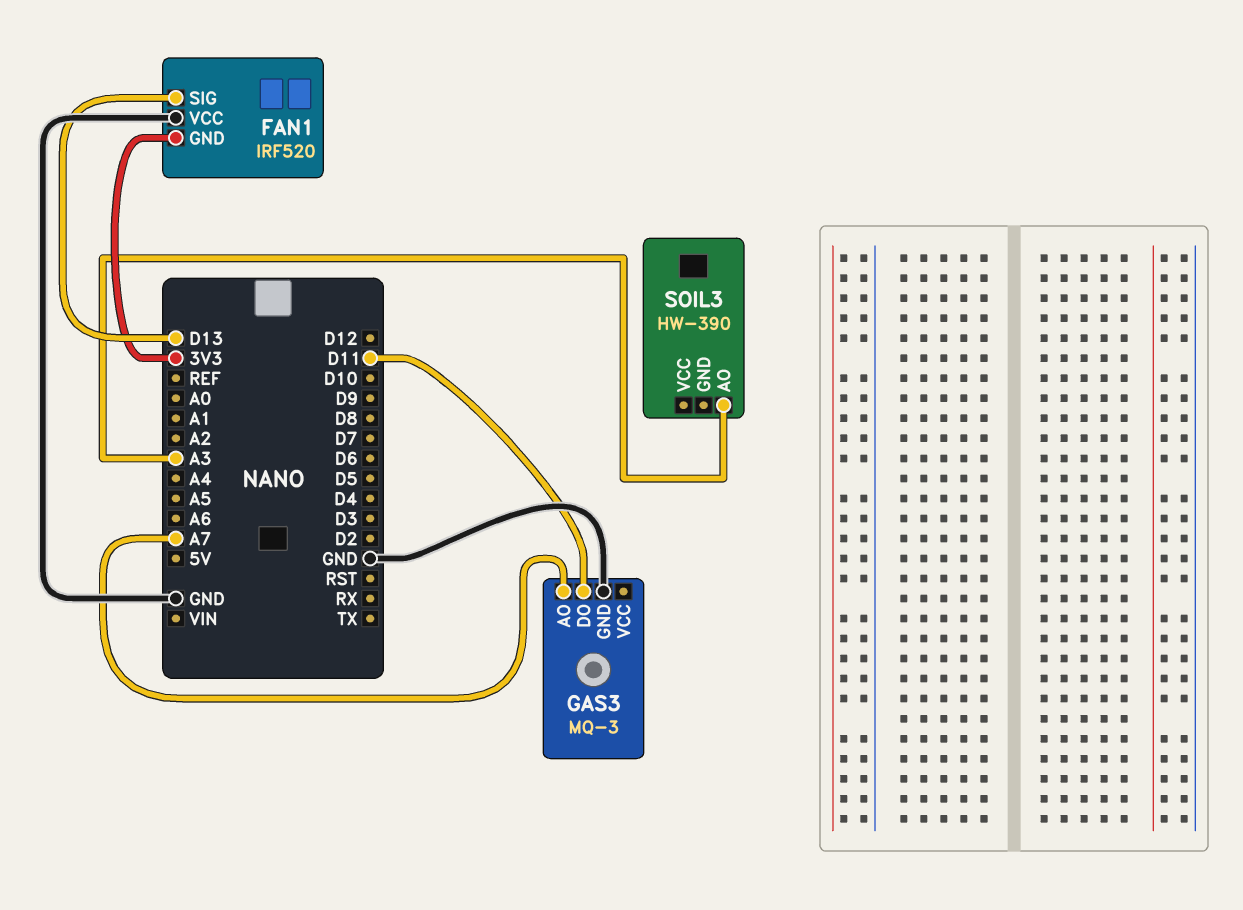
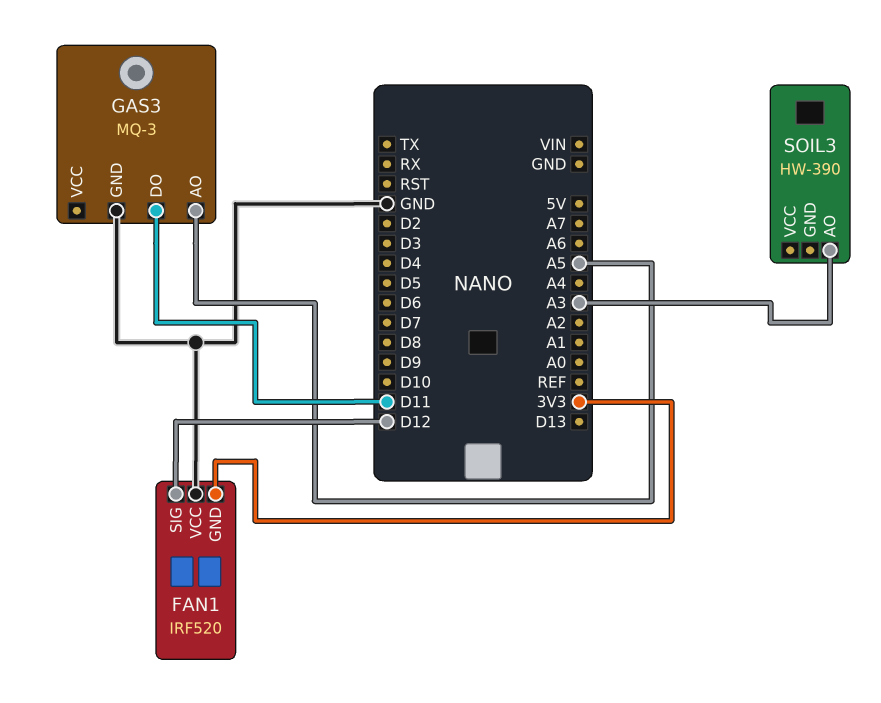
FAN1 pin SIG: D13 -> D12
GAS3 pin AO: A7 -> A5

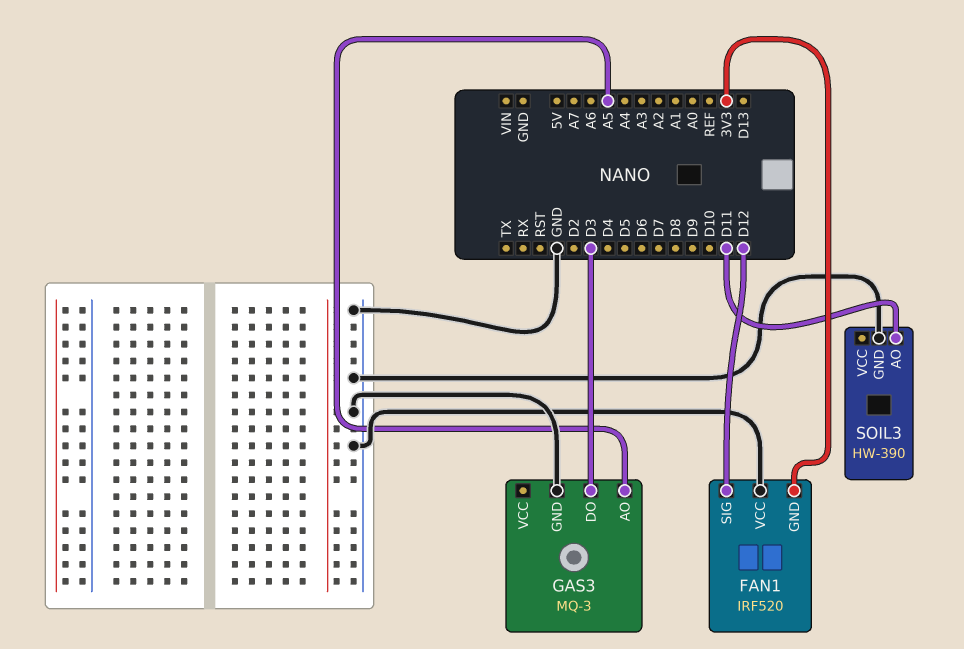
GAS3 pin DO: D11 -> D3
SOIL3 pin AO: A3 -> D11
SOIL3 pin GND: none -> GND

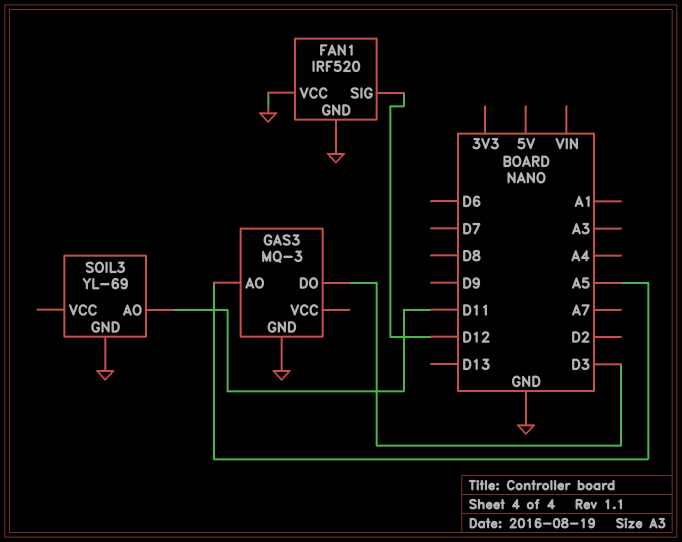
FAN1 pin GND: 3V3 -> GND
SOIL3: HW-390 -> YL-69

